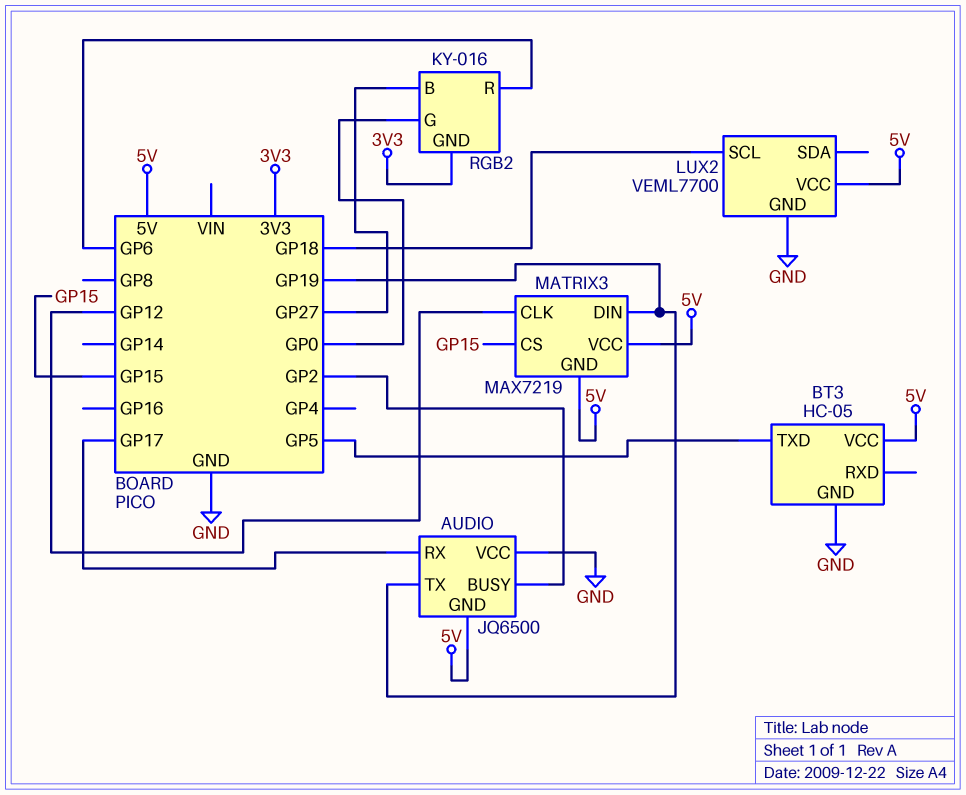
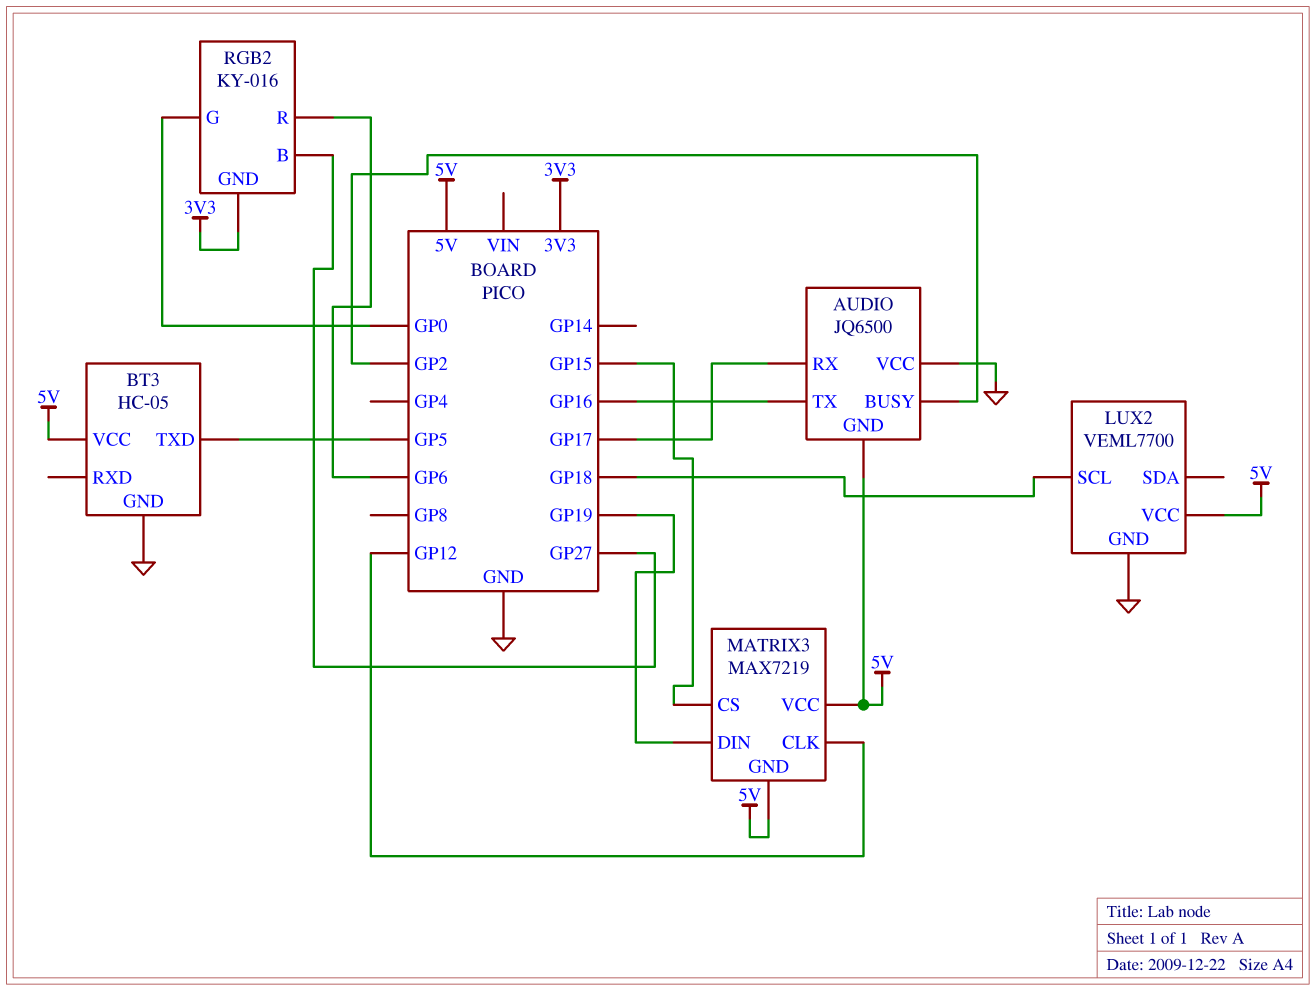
AUDIO pin TX: GP19 -> GP16

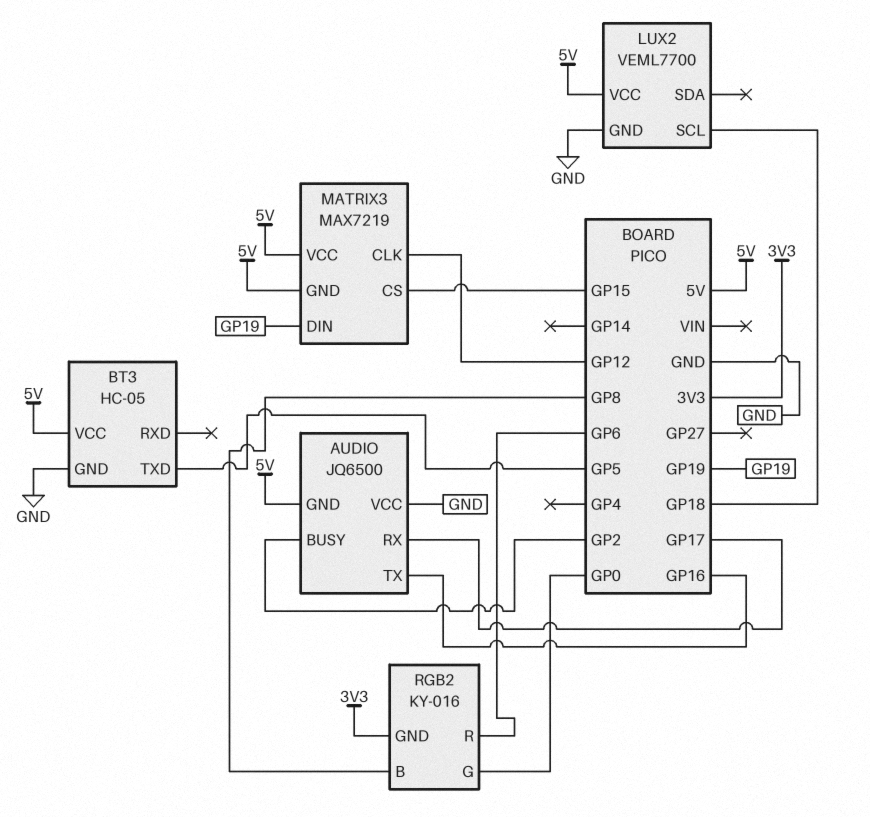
RGB2 pin B: GP27 -> GP8

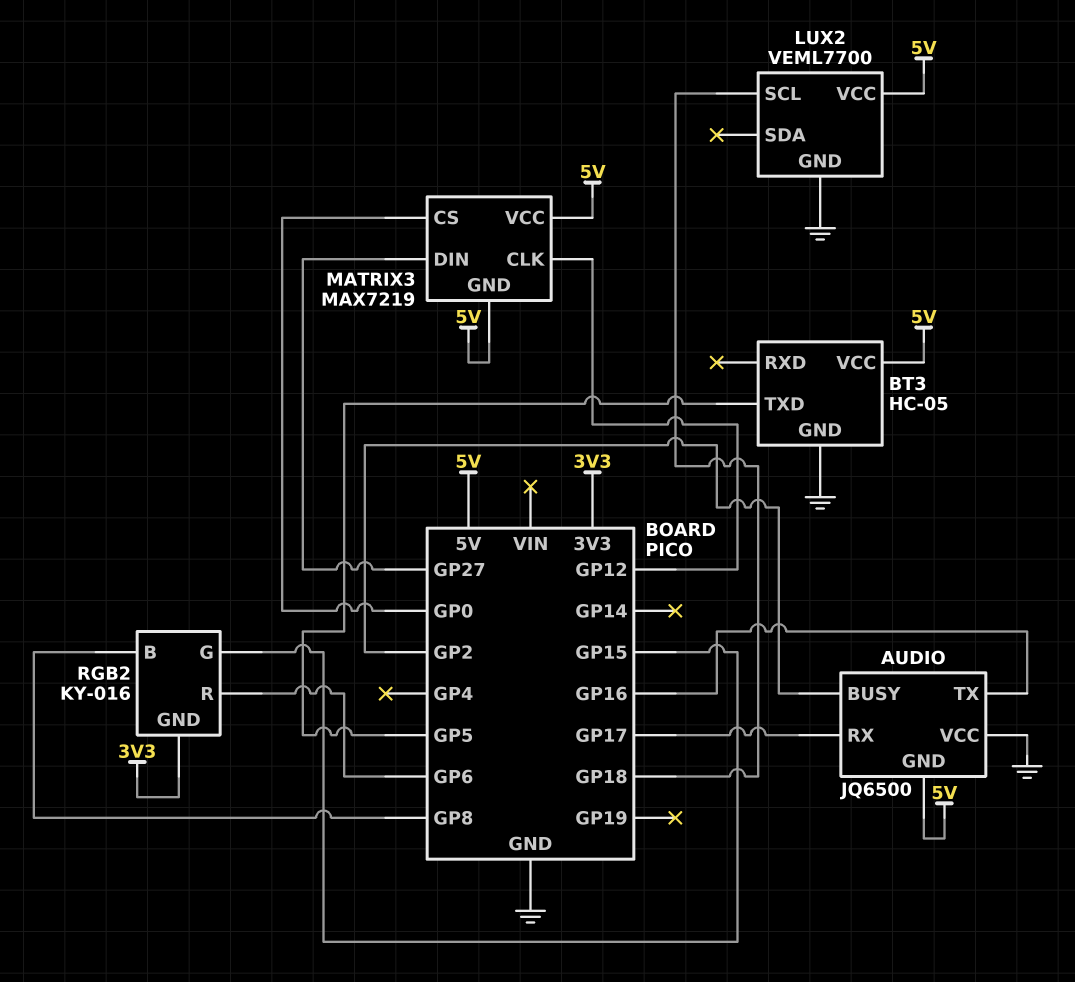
MATRIX3 pin CS: GP15 -> GP0
MATRIX3 pin DIN: GP19 -> GP27
RGB2 pin G: GP0 -> GP15

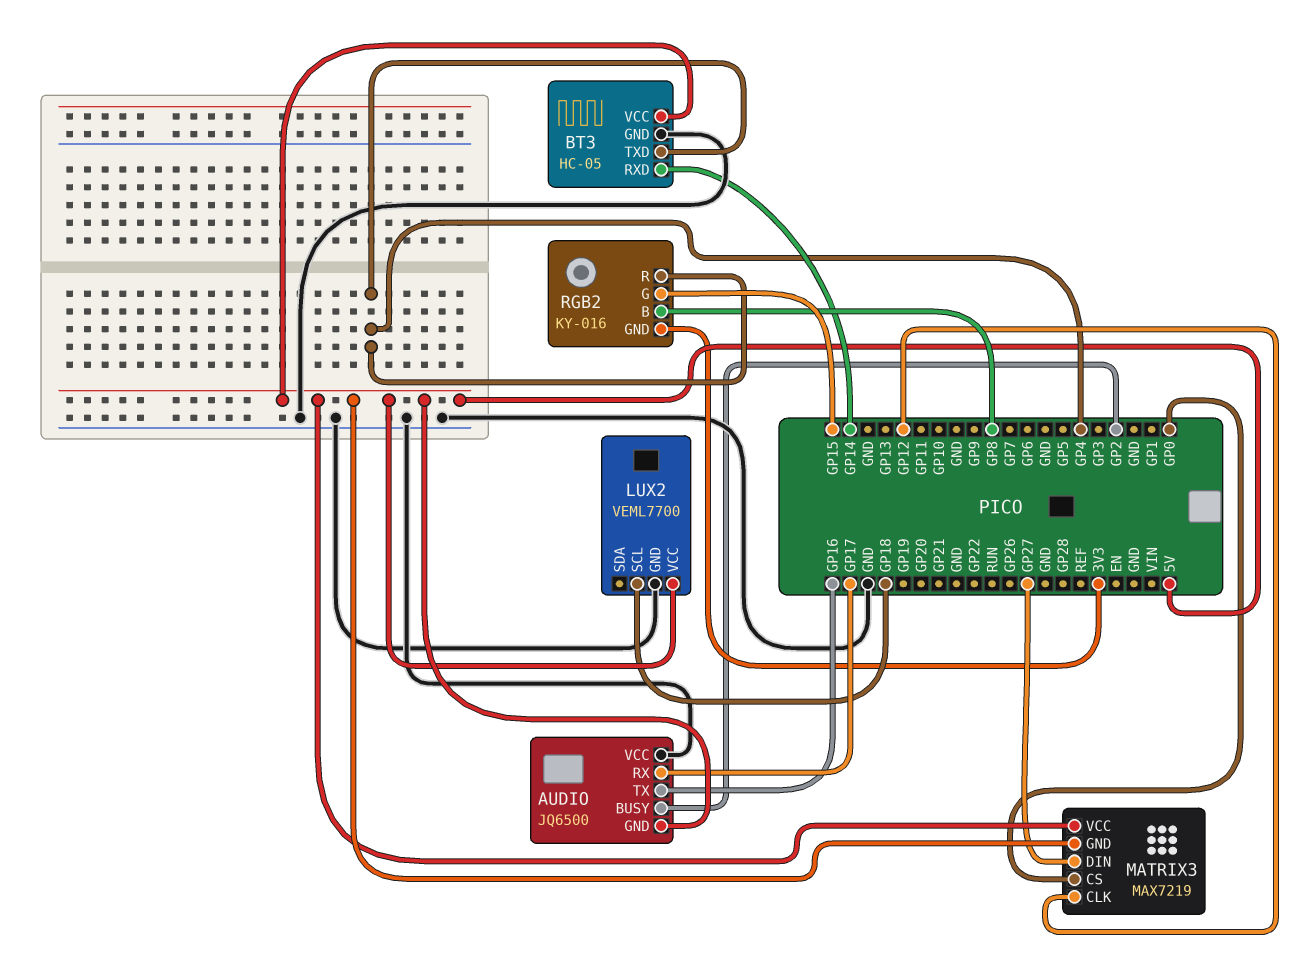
BT3 pin RXD: none -> GP14
BT3 pin TXD: GP5 -> GP4
RGB2 pin R: GP6 -> GP4

